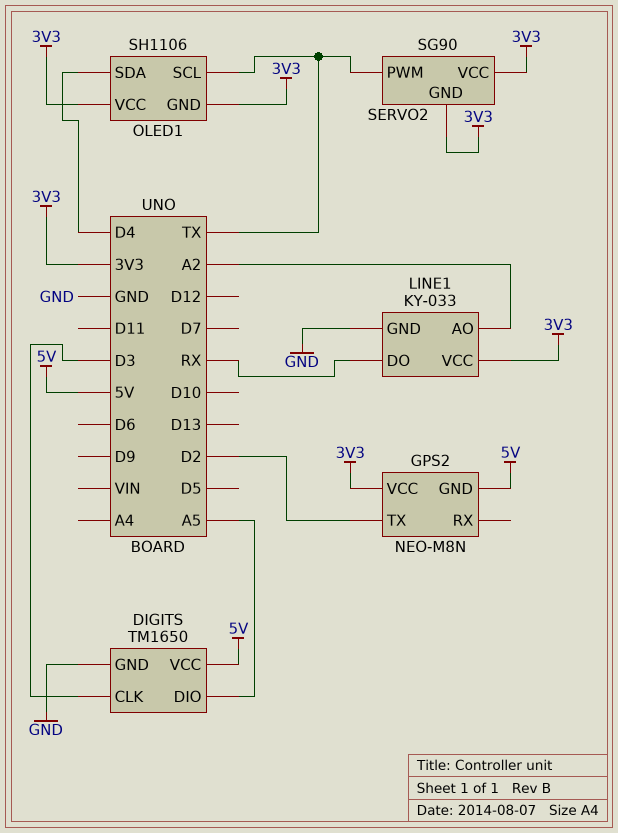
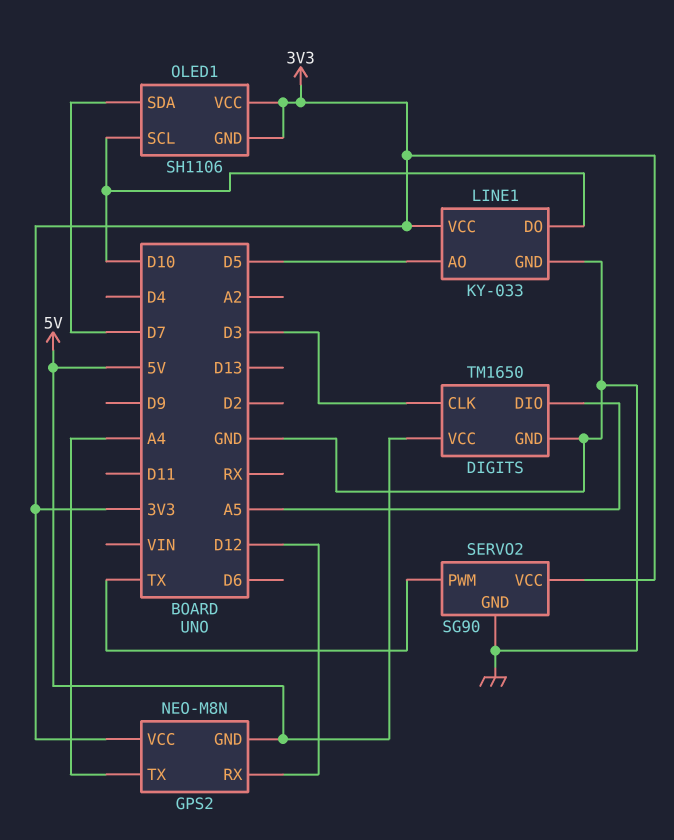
GPS2 pin RX: none -> D12
GPS2 pin TX: D2 -> A4
LINE1 pin AO: A2 -> D5
LINE1 pin DO: RX -> D10
OLED1 pin SCL: TX -> D10
OLED1 pin SDA: D4 -> D7
SERVO2 pin GND: 3V3 -> GND

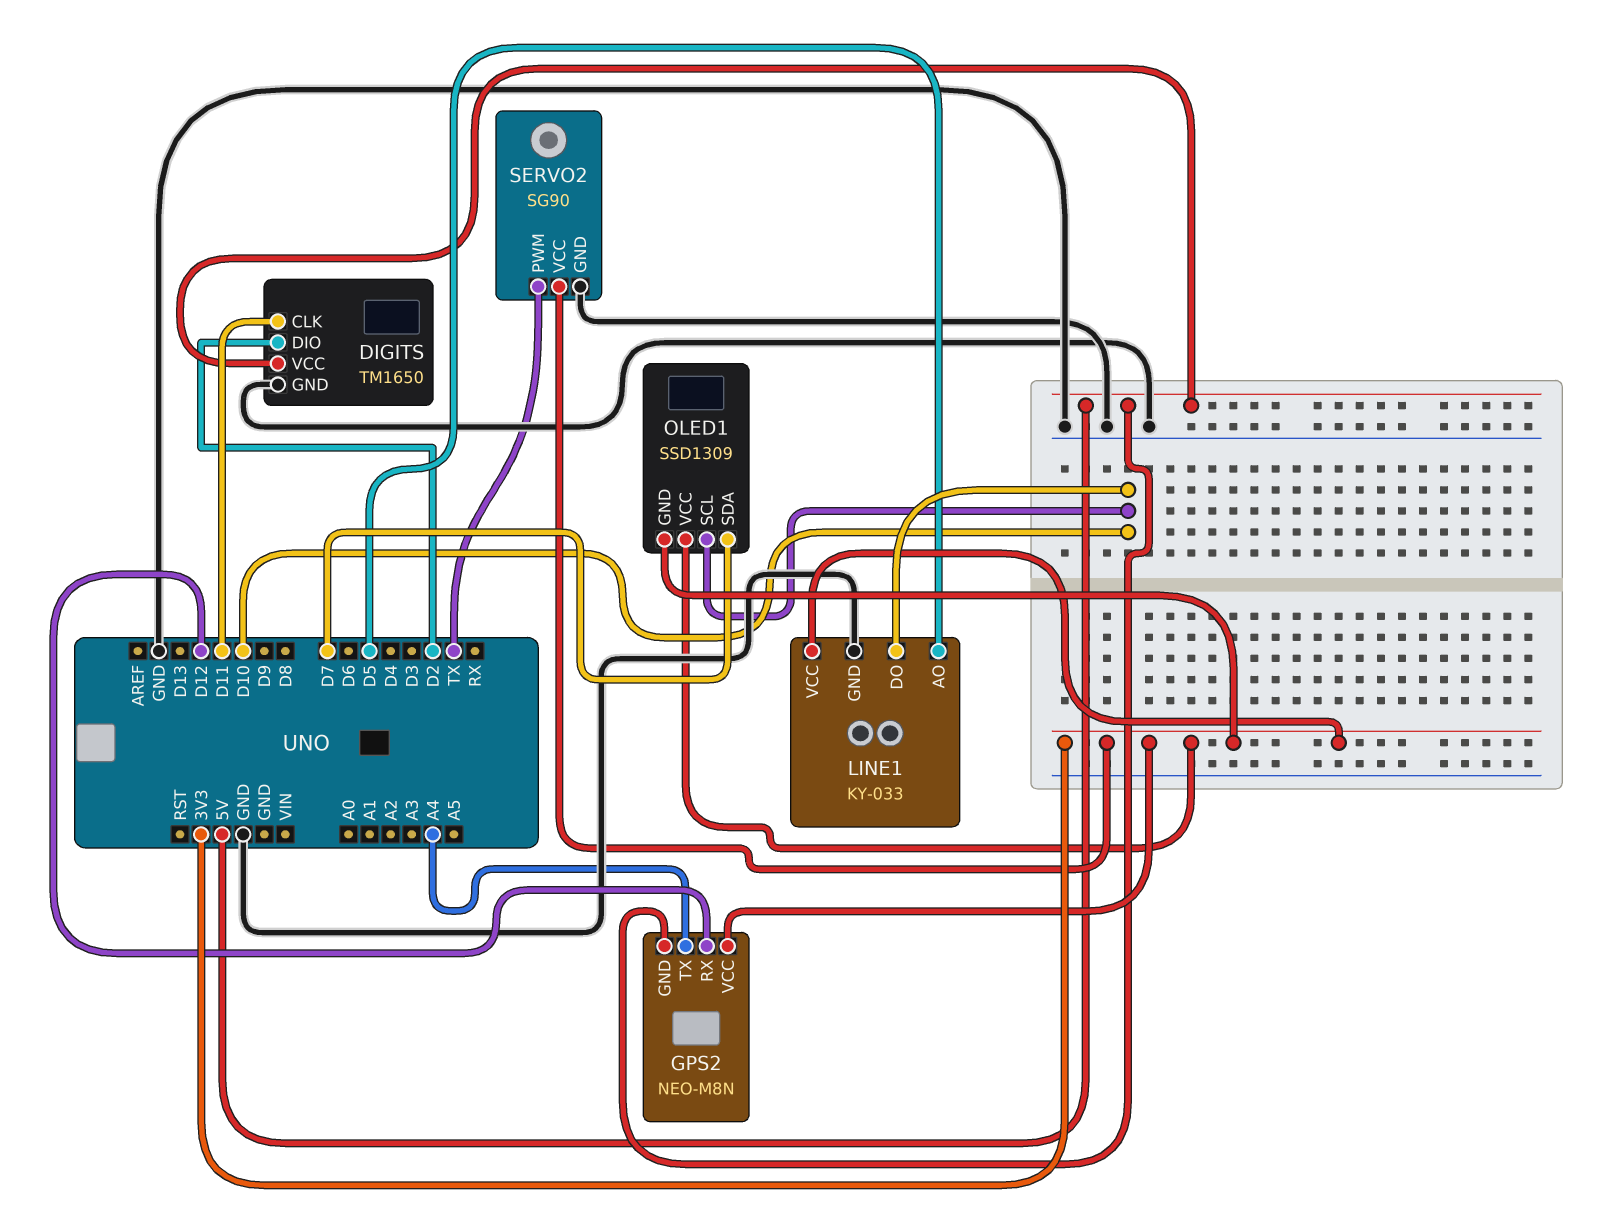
DIGITS pin CLK: D3 -> D11
DIGITS pin DIO: A5 -> D2
OLED1: SH1106 -> SSD1309

